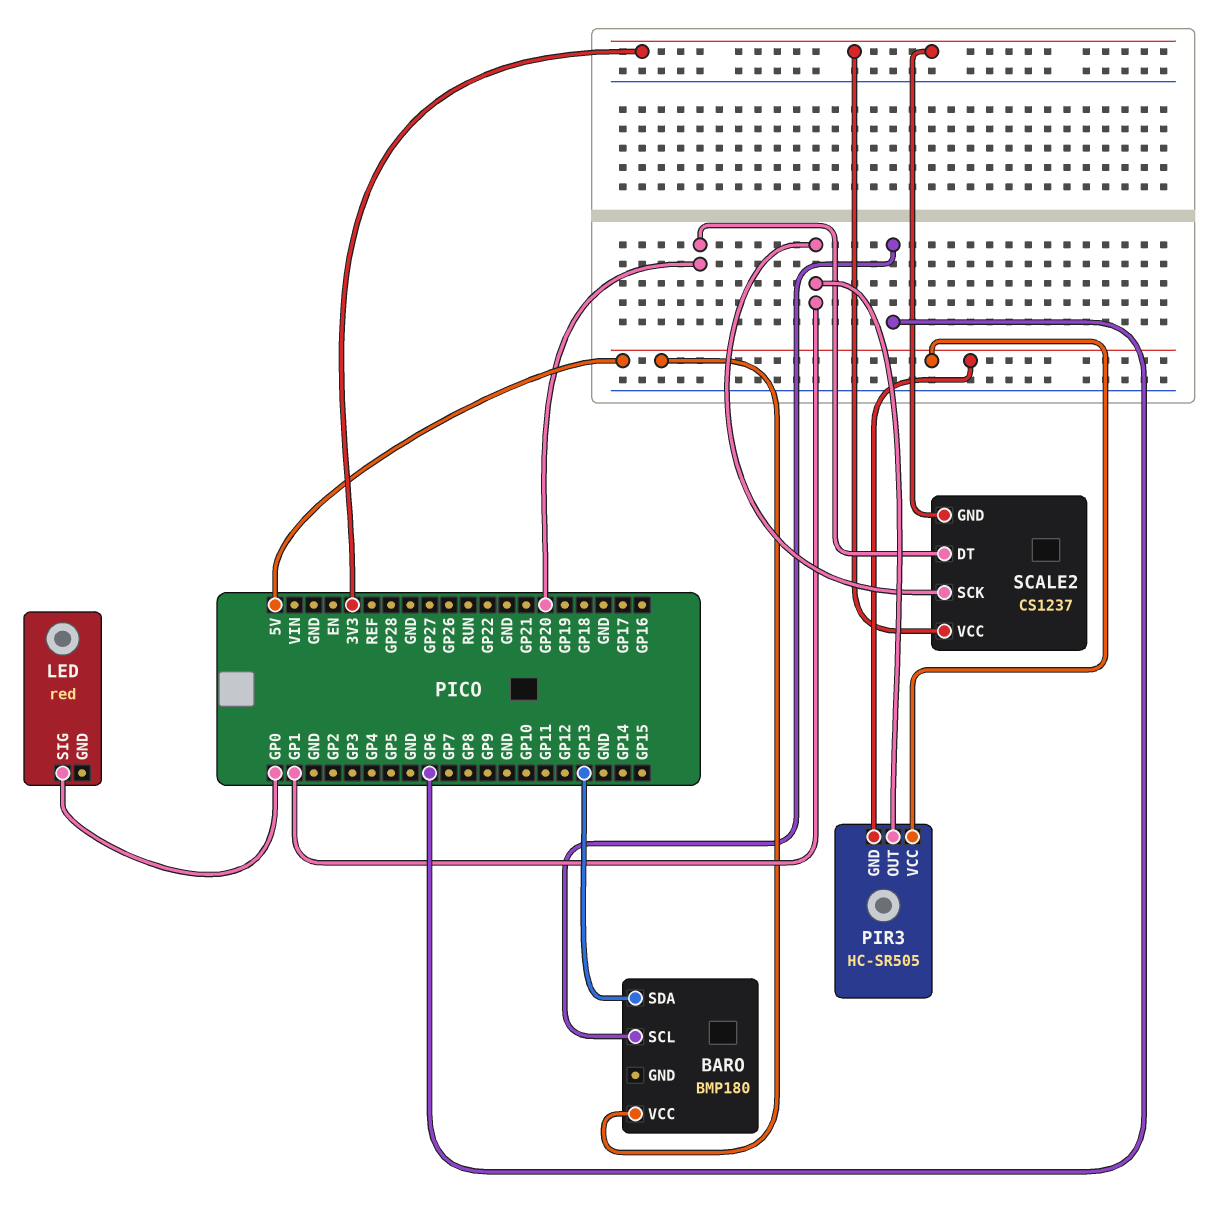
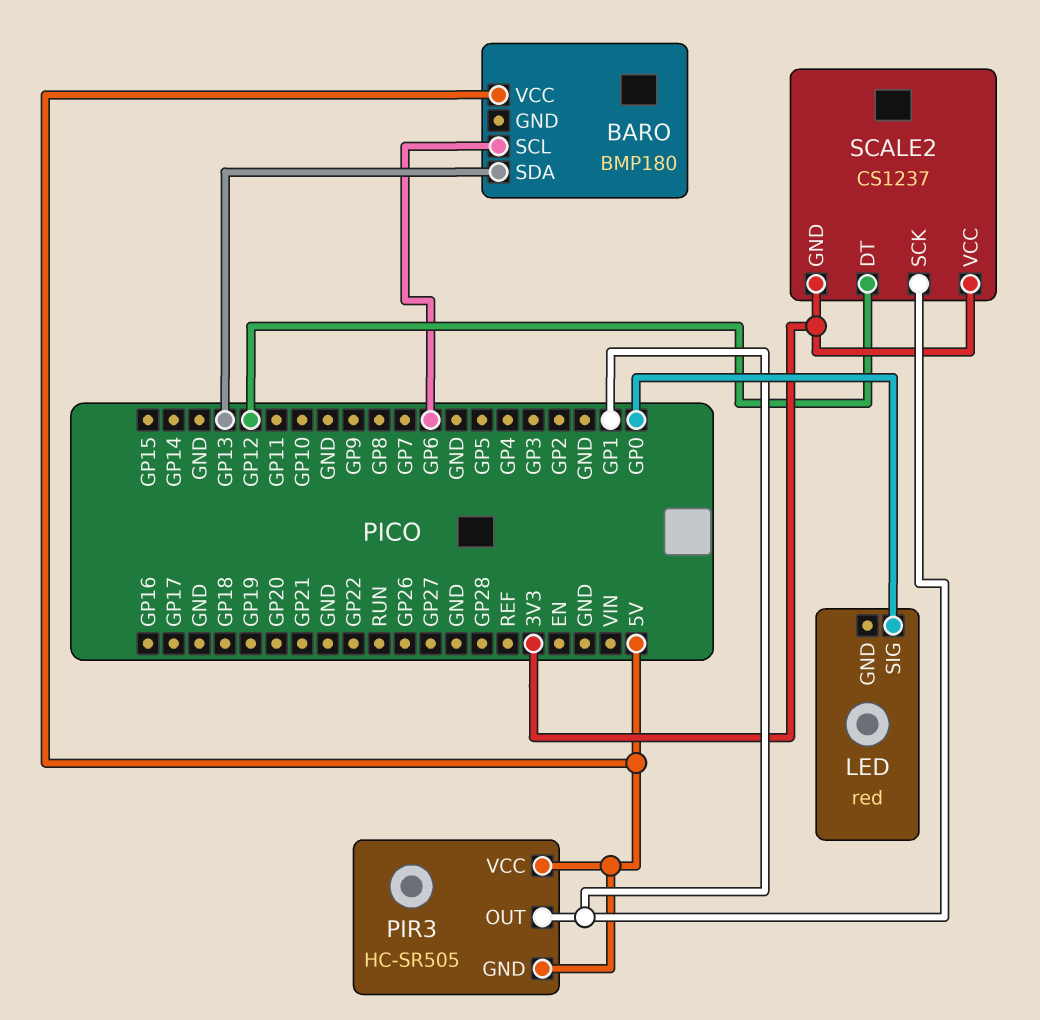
SCALE2 pin DT: GP20 -> GP12

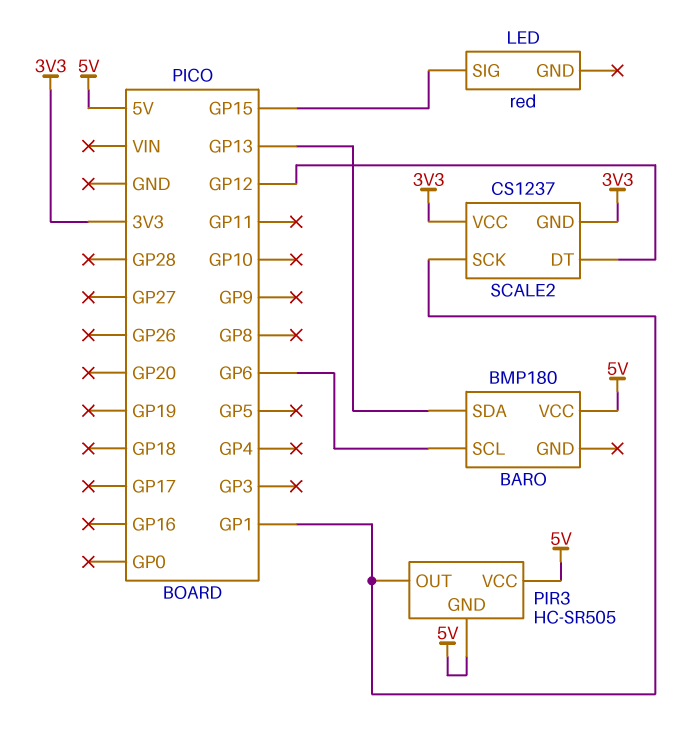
LED pin SIG: GP0 -> GP15

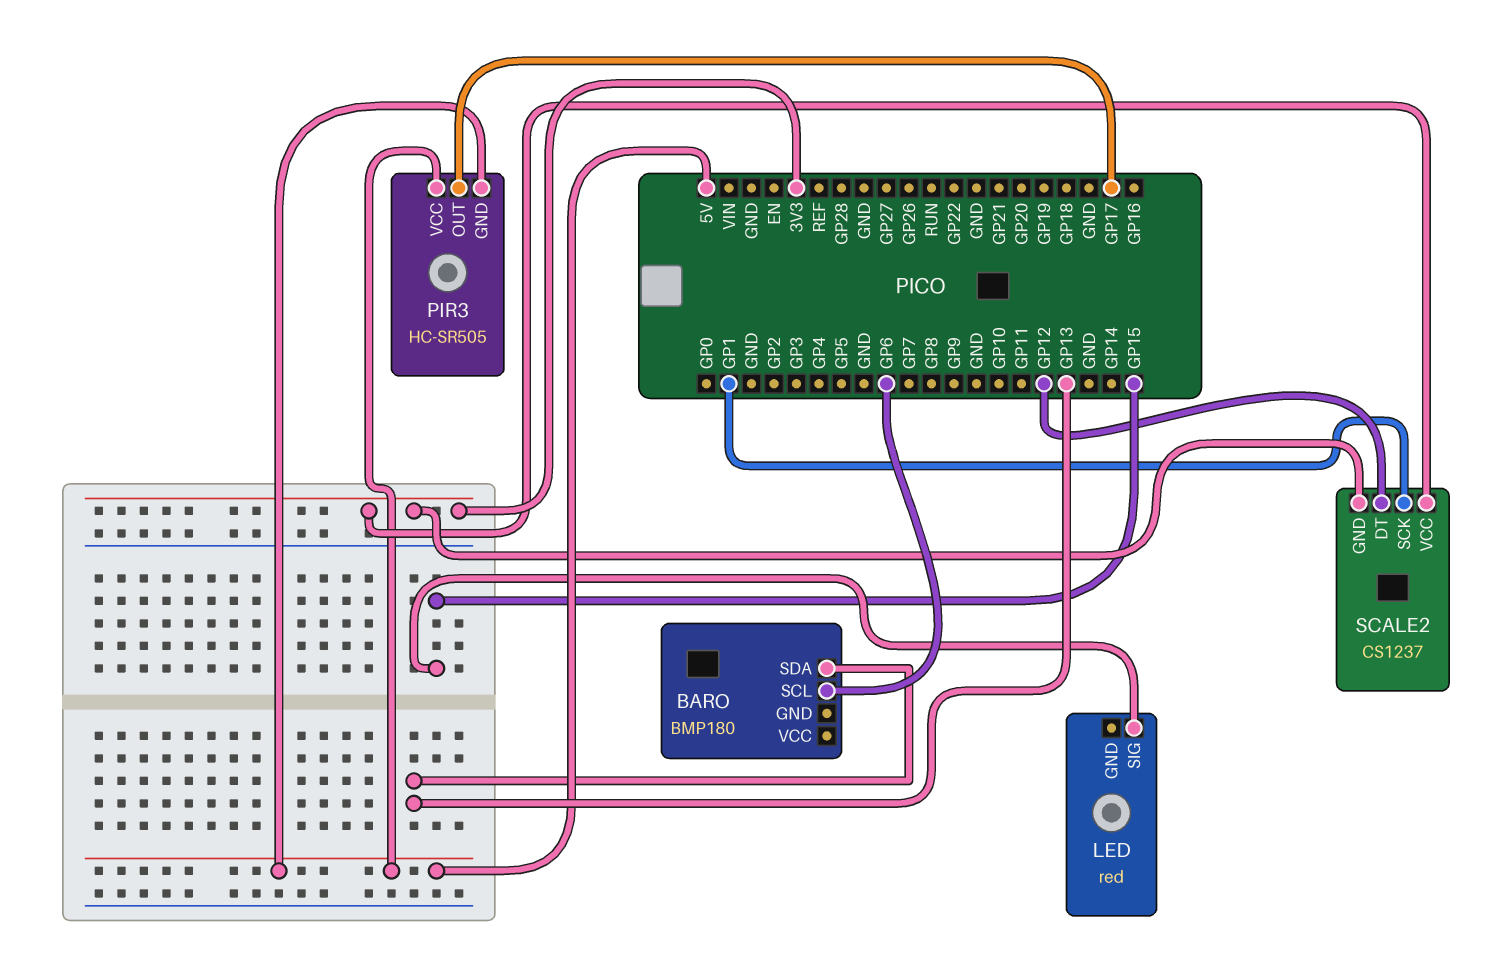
BARO pin VCC: 5V -> none
PIR3 pin OUT: GP1 -> GP17

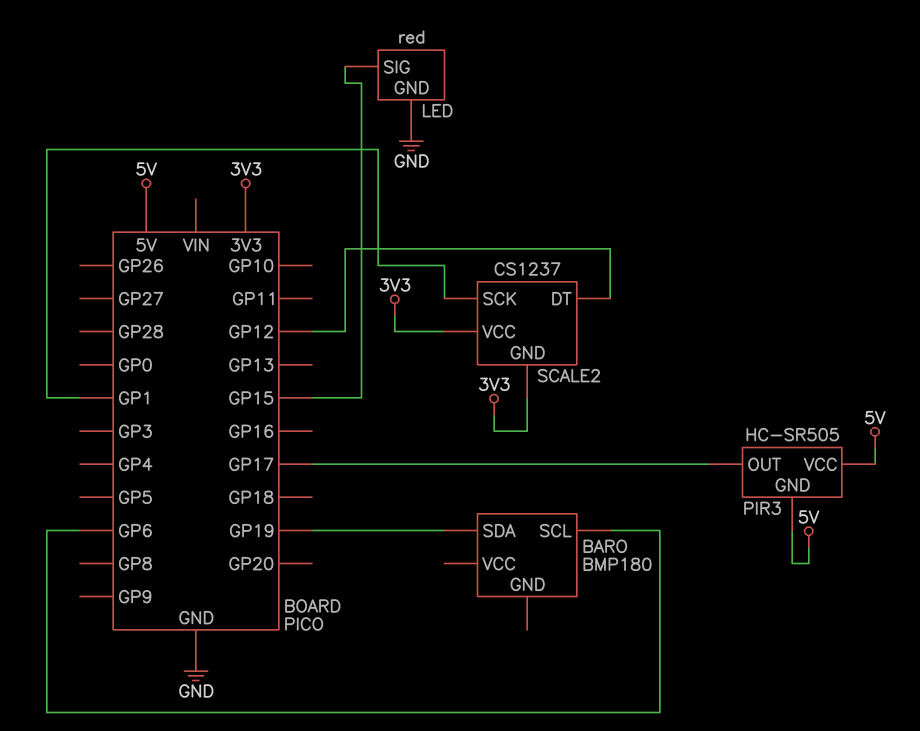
BARO pin SDA: GP13 -> GP19
LED pin GND: none -> GND

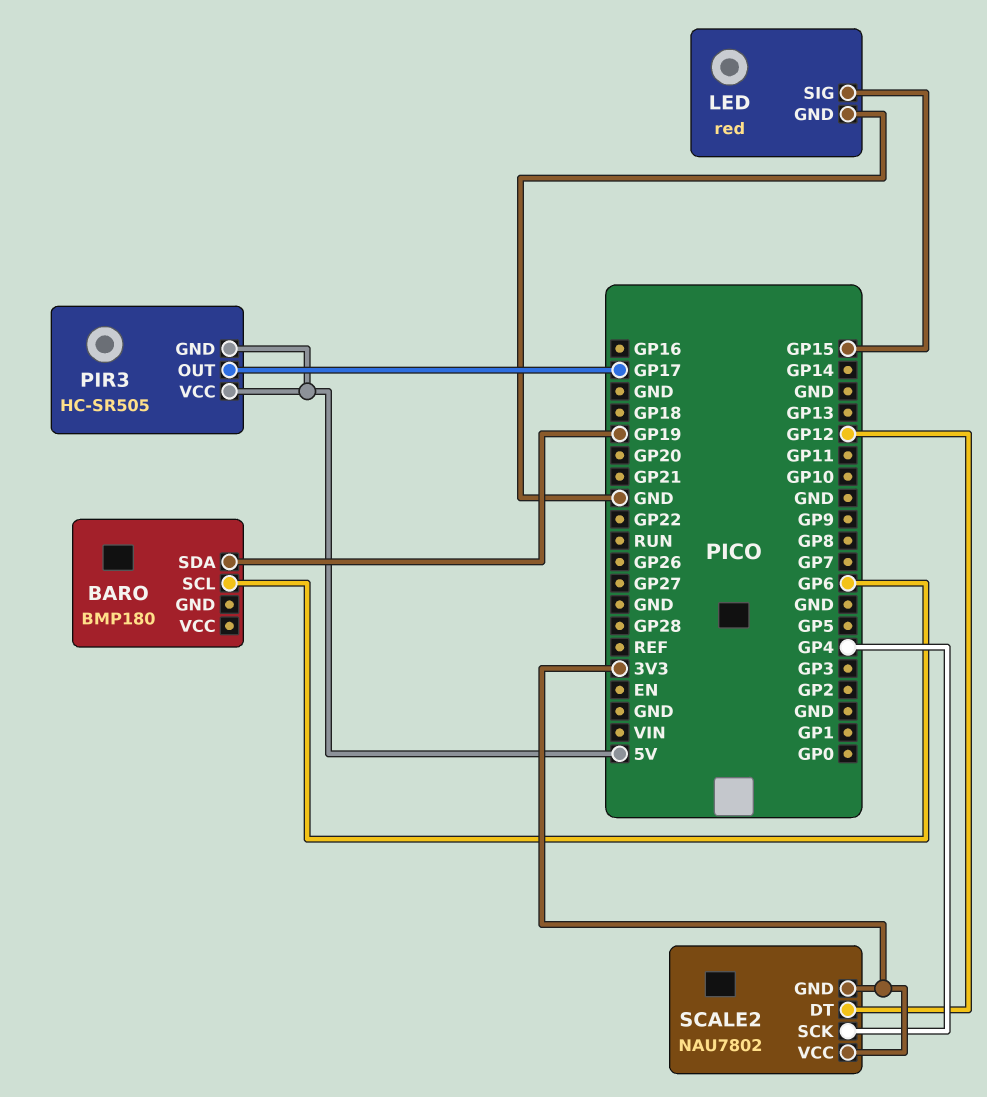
SCALE2: CS1237 -> NAU7802
SCALE2 pin SCK: GP1 -> GP4

